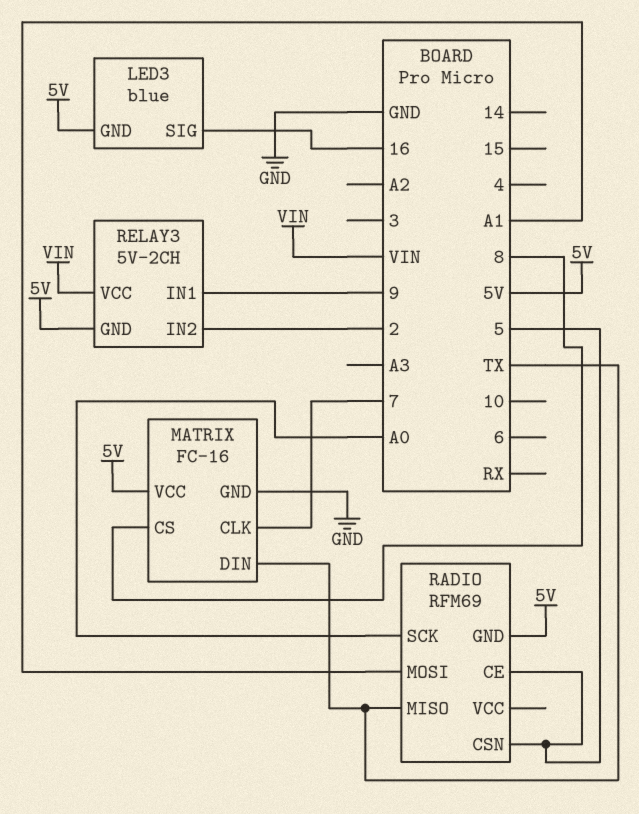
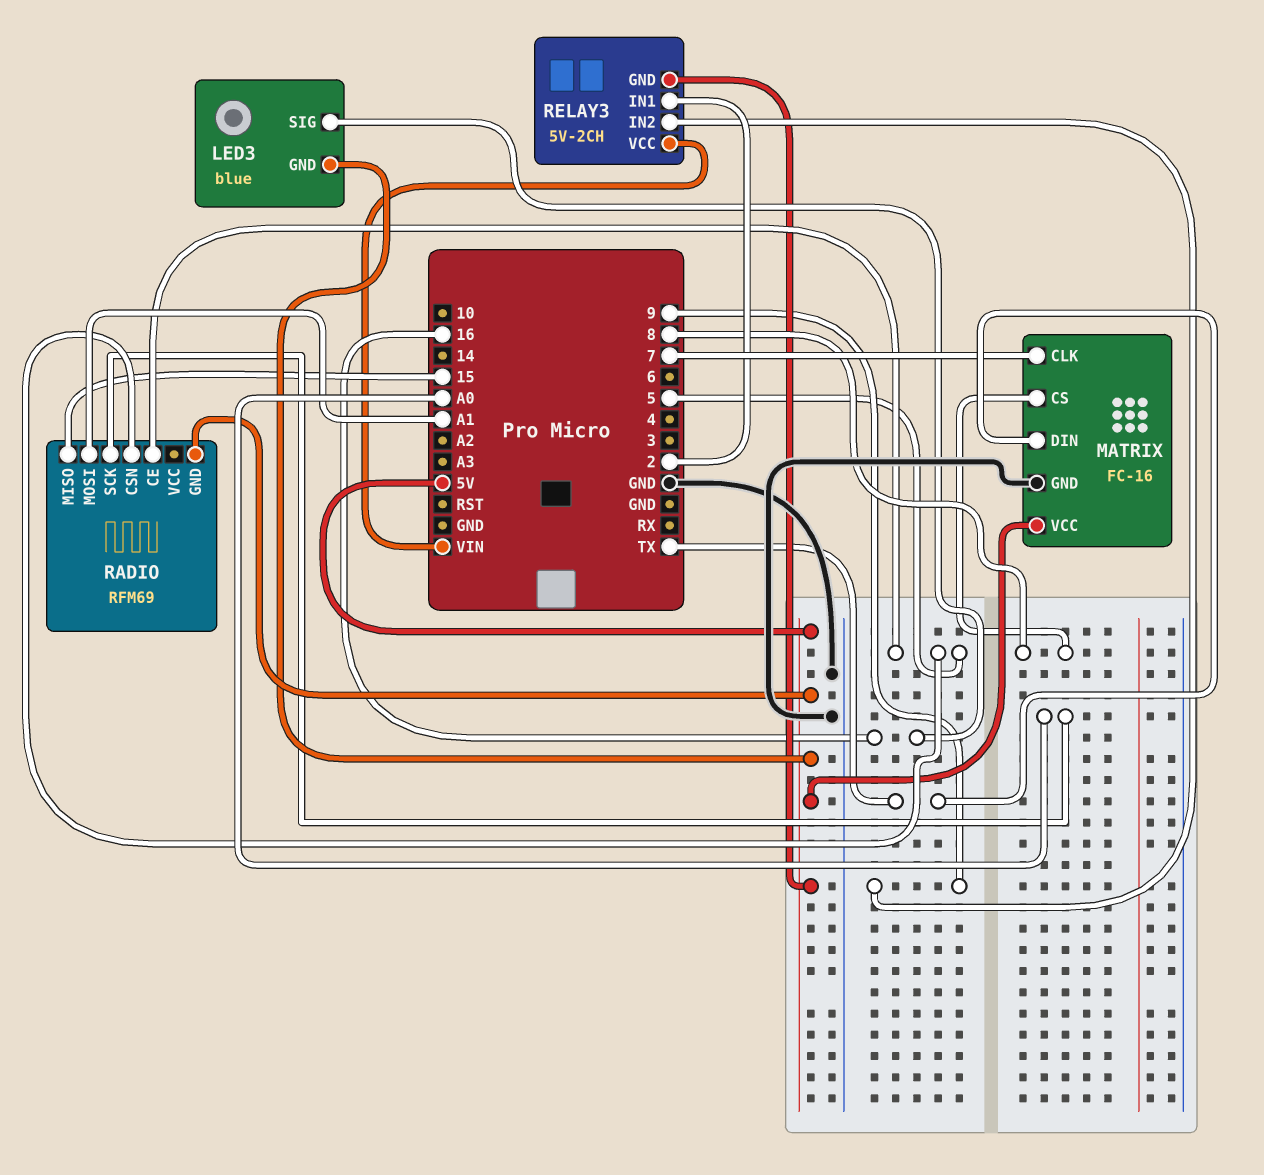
RADIO pin MISO: TX -> 15
RELAY3 pin IN1: 9 -> 2
RELAY3 pin IN2: 2 -> 9

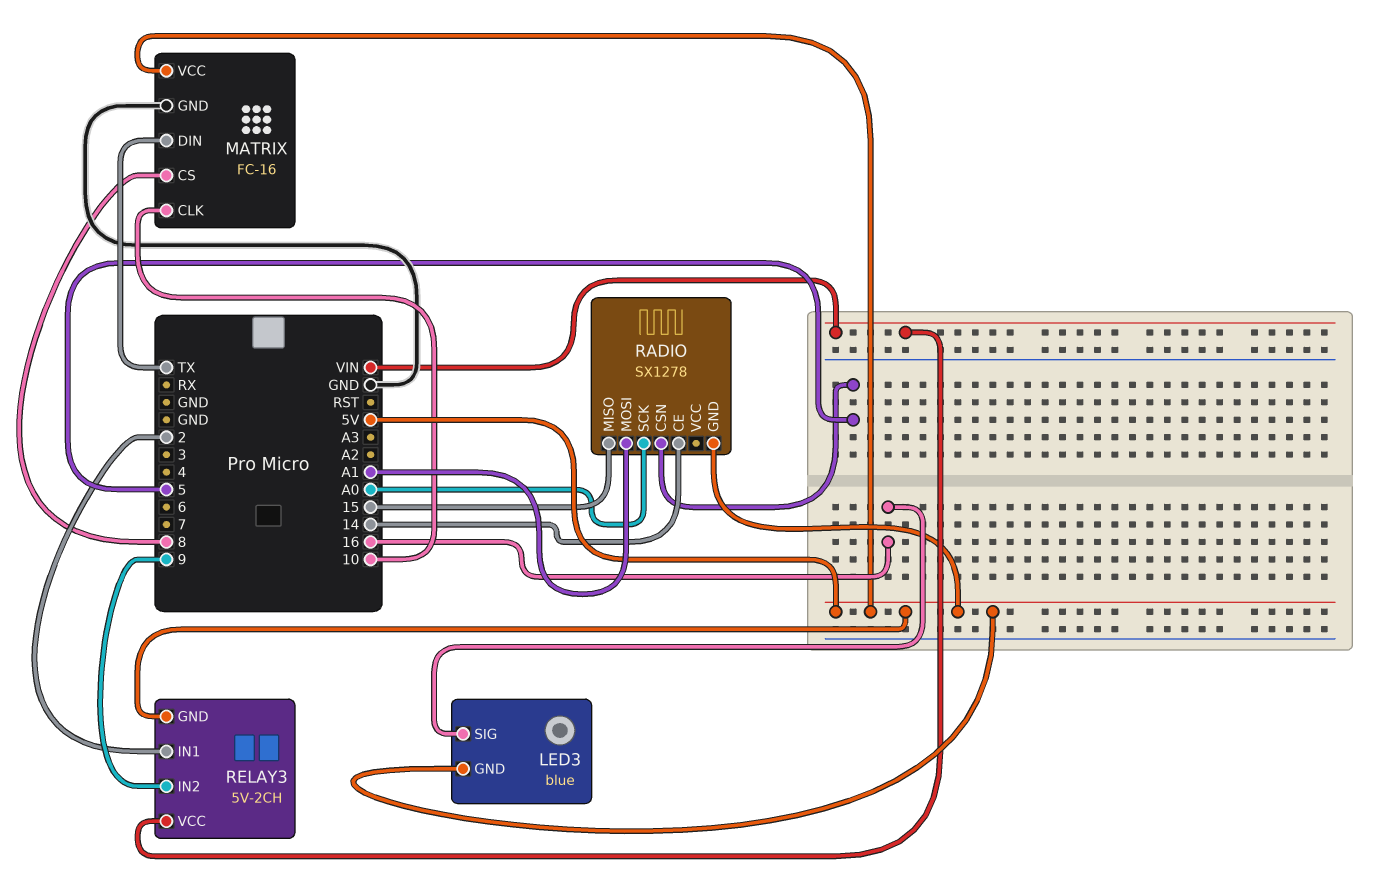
MATRIX pin CLK: 7 -> 10
RADIO: RFM69 -> SX1278
RADIO pin CE: 5 -> 14

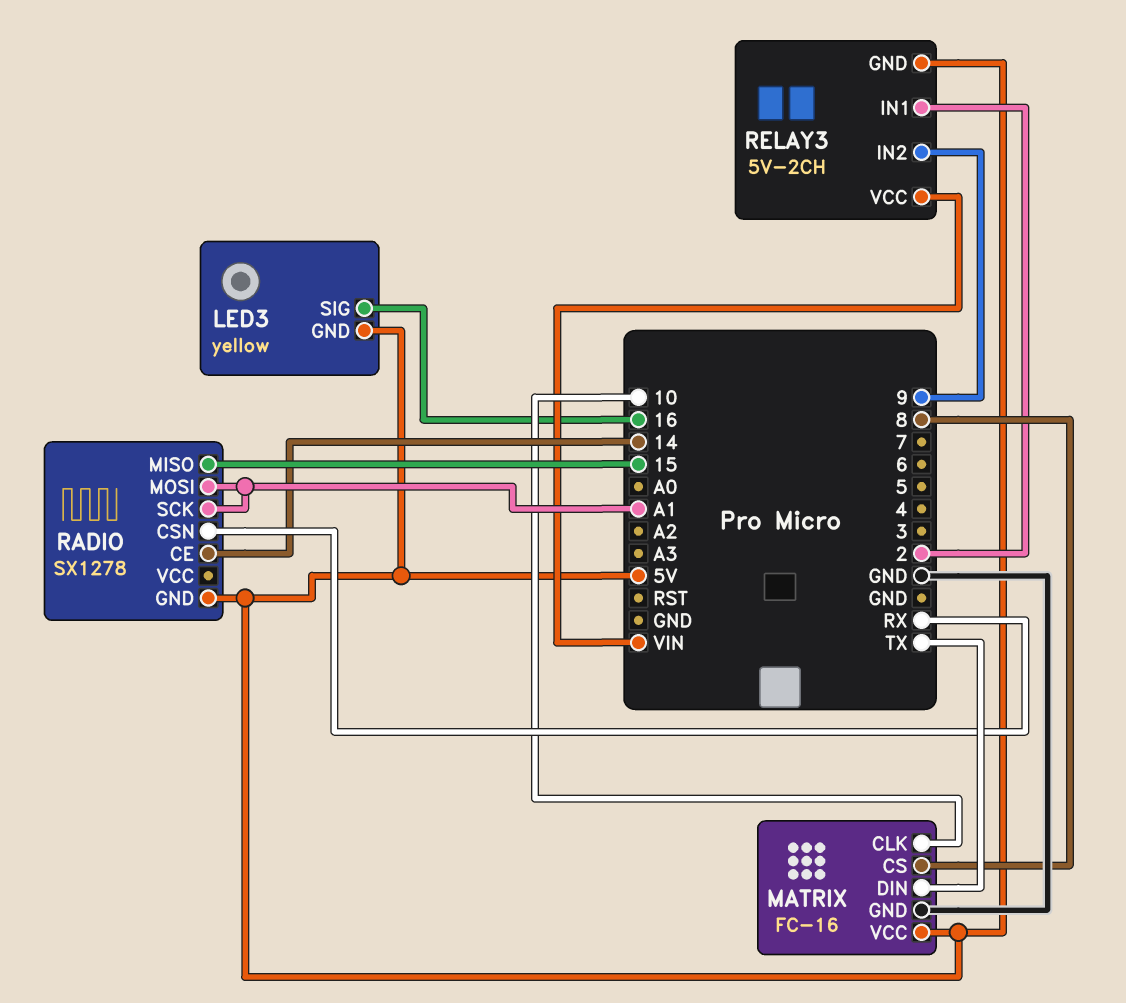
LED3: blue -> yellow
RADIO pin CSN: 5 -> RX
RADIO pin SCK: A0 -> A1

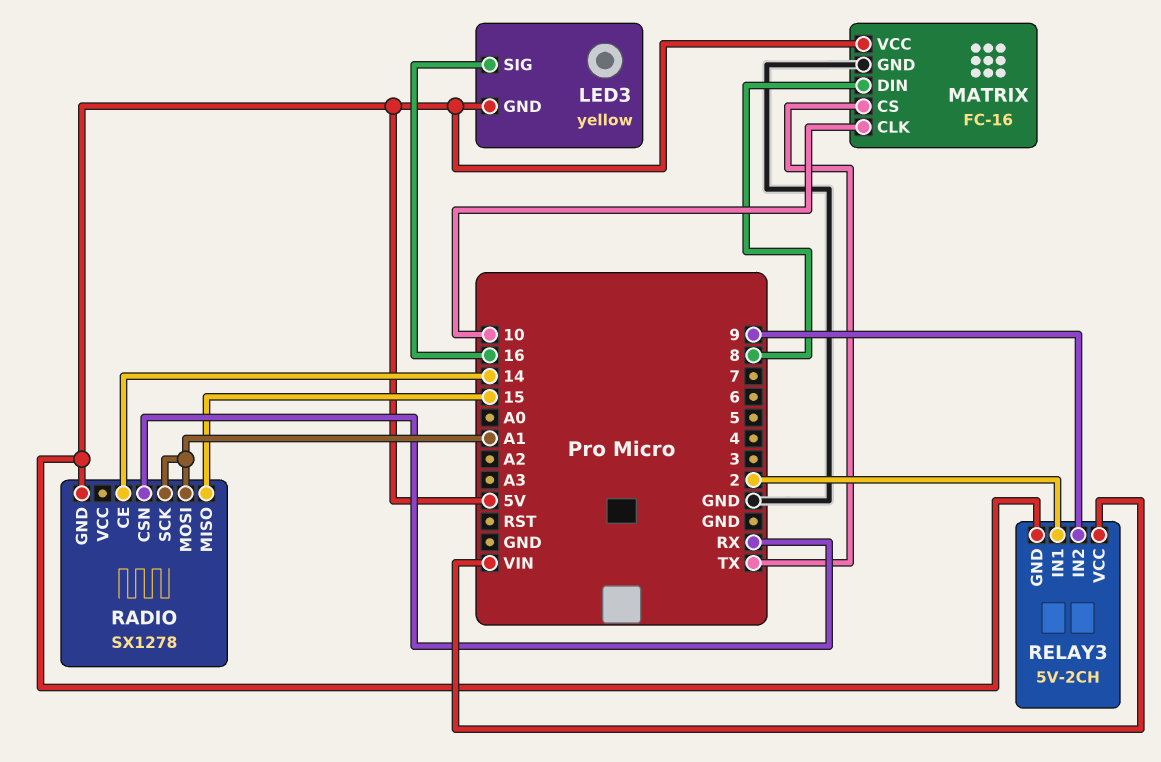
MATRIX pin CS: 8 -> TX
MATRIX pin DIN: TX -> 8

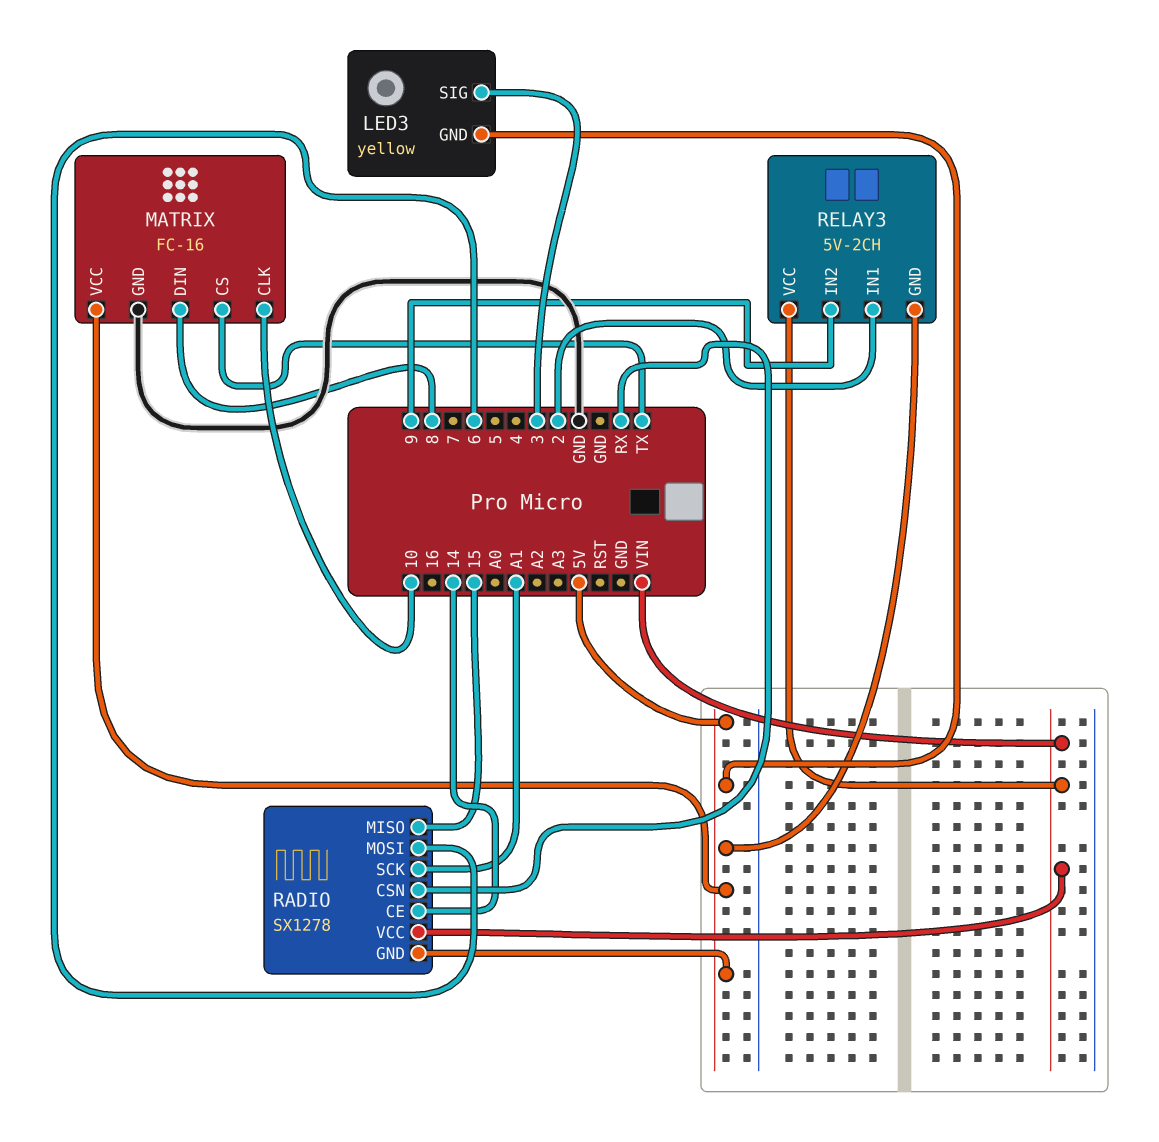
LED3 pin SIG: 16 -> 3
RADIO pin MOSI: A1 -> 6
RADIO pin VCC: none -> VIN

